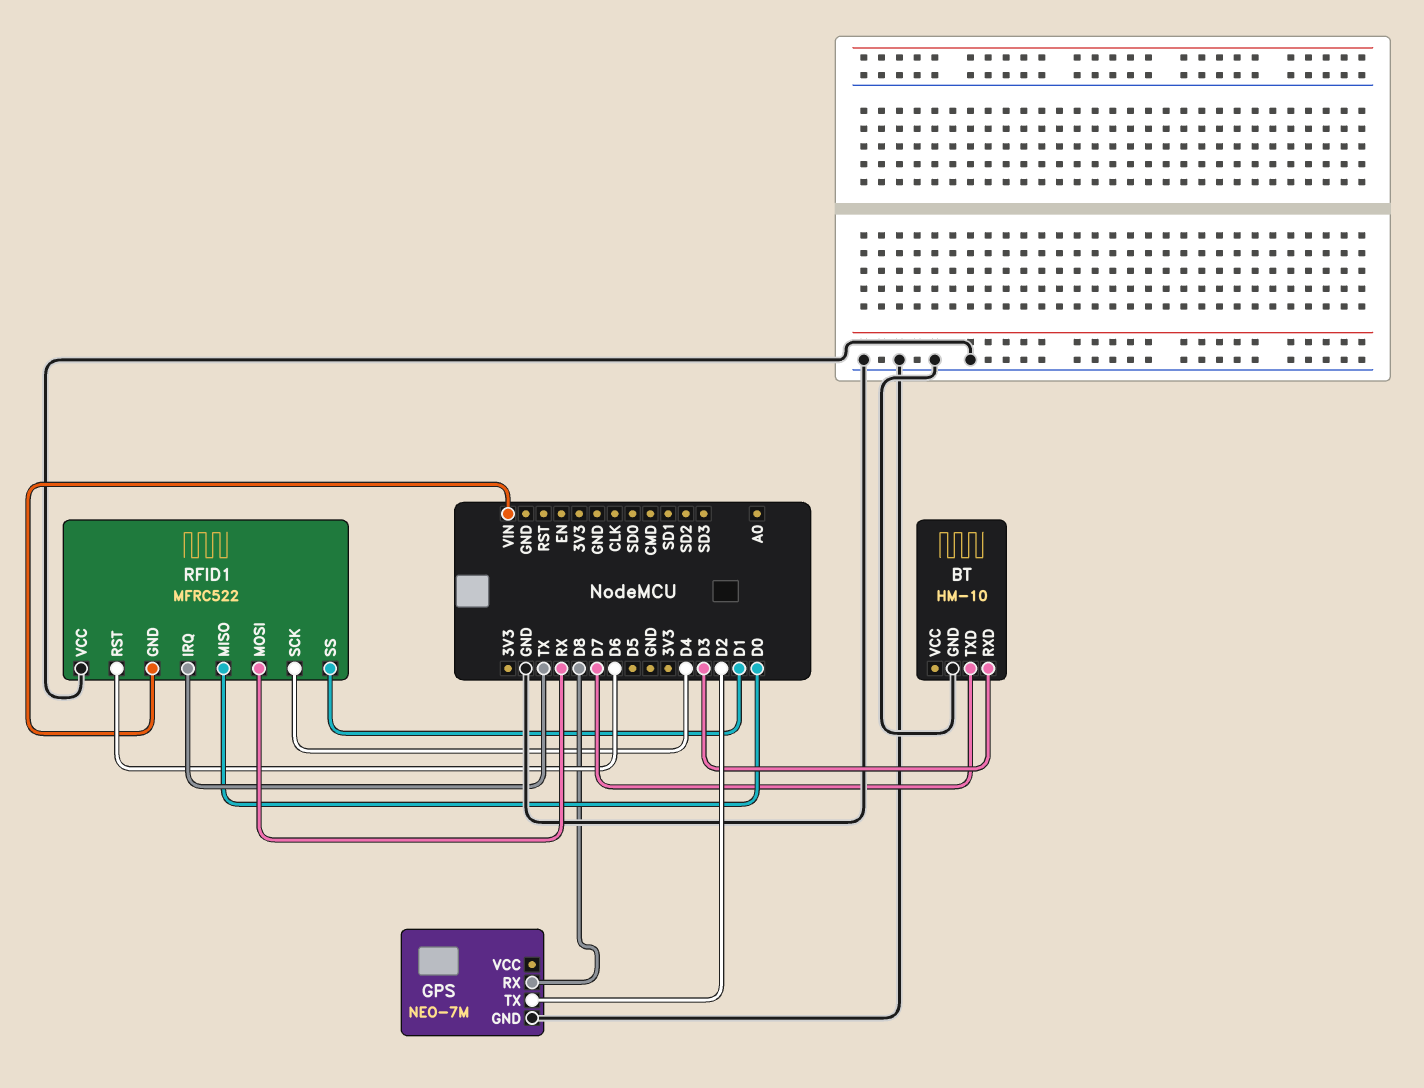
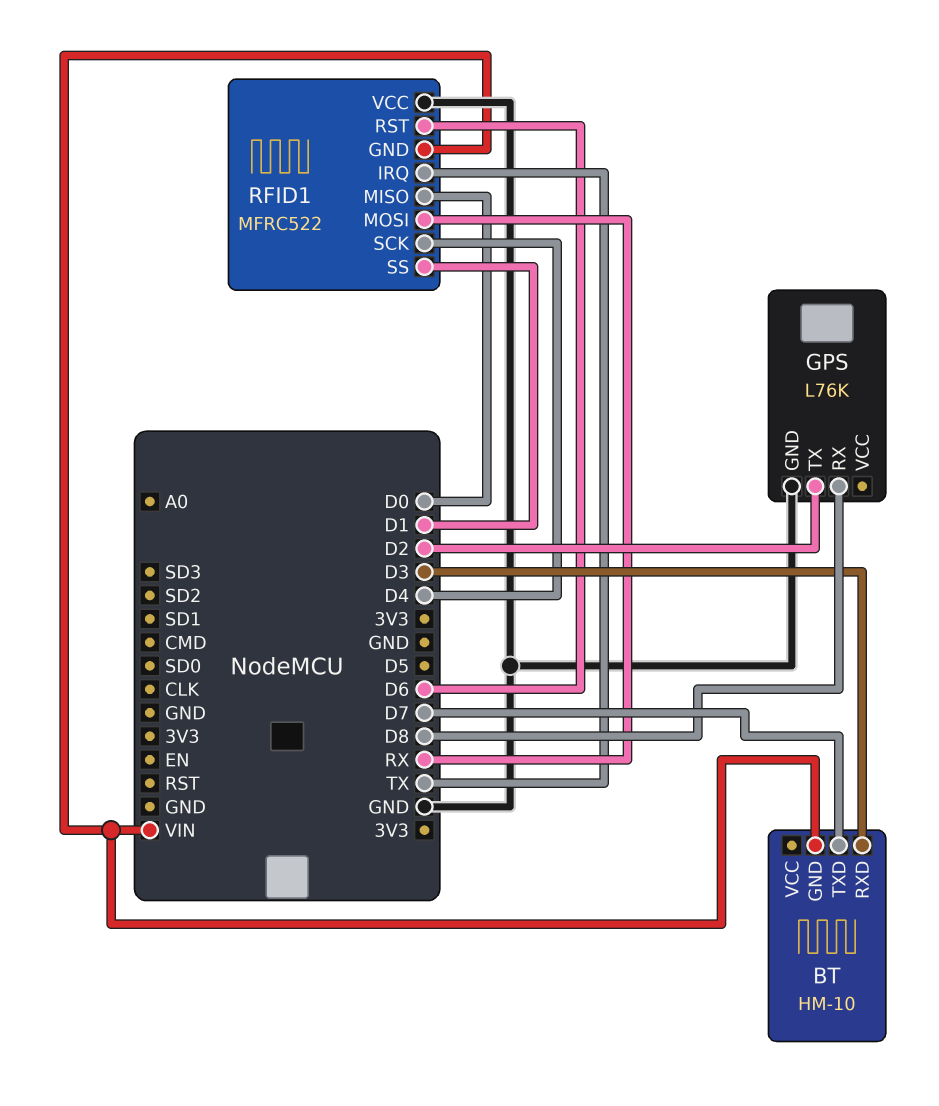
BT pin GND: GND -> VIN
GPS: NEO-7M -> L76K

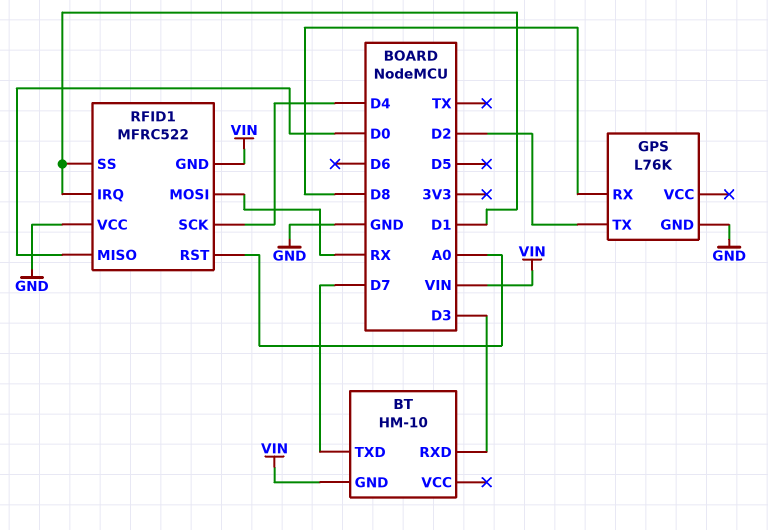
RFID1 pin IRQ: TX -> D1
RFID1 pin RST: D6 -> A0

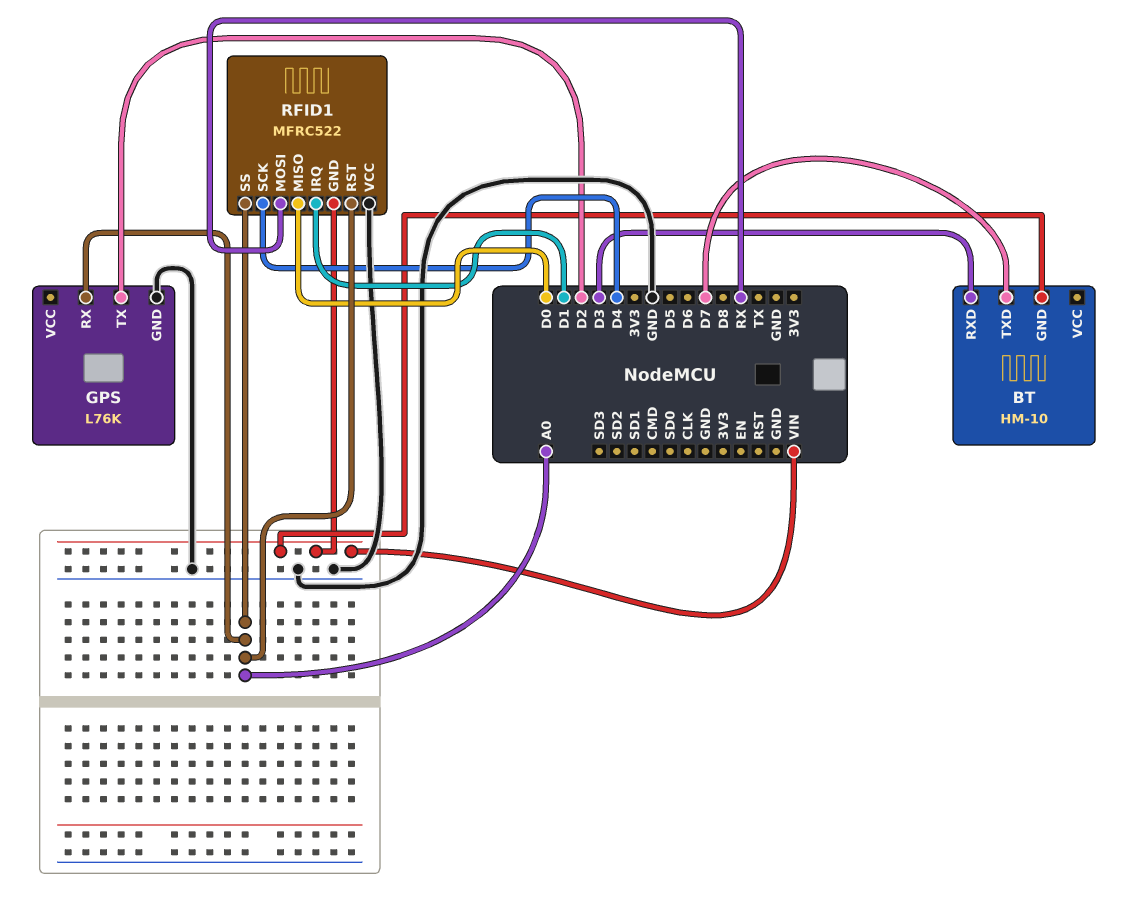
GPS pin RX: D8 -> A0
RFID1 pin SS: D1 -> A0

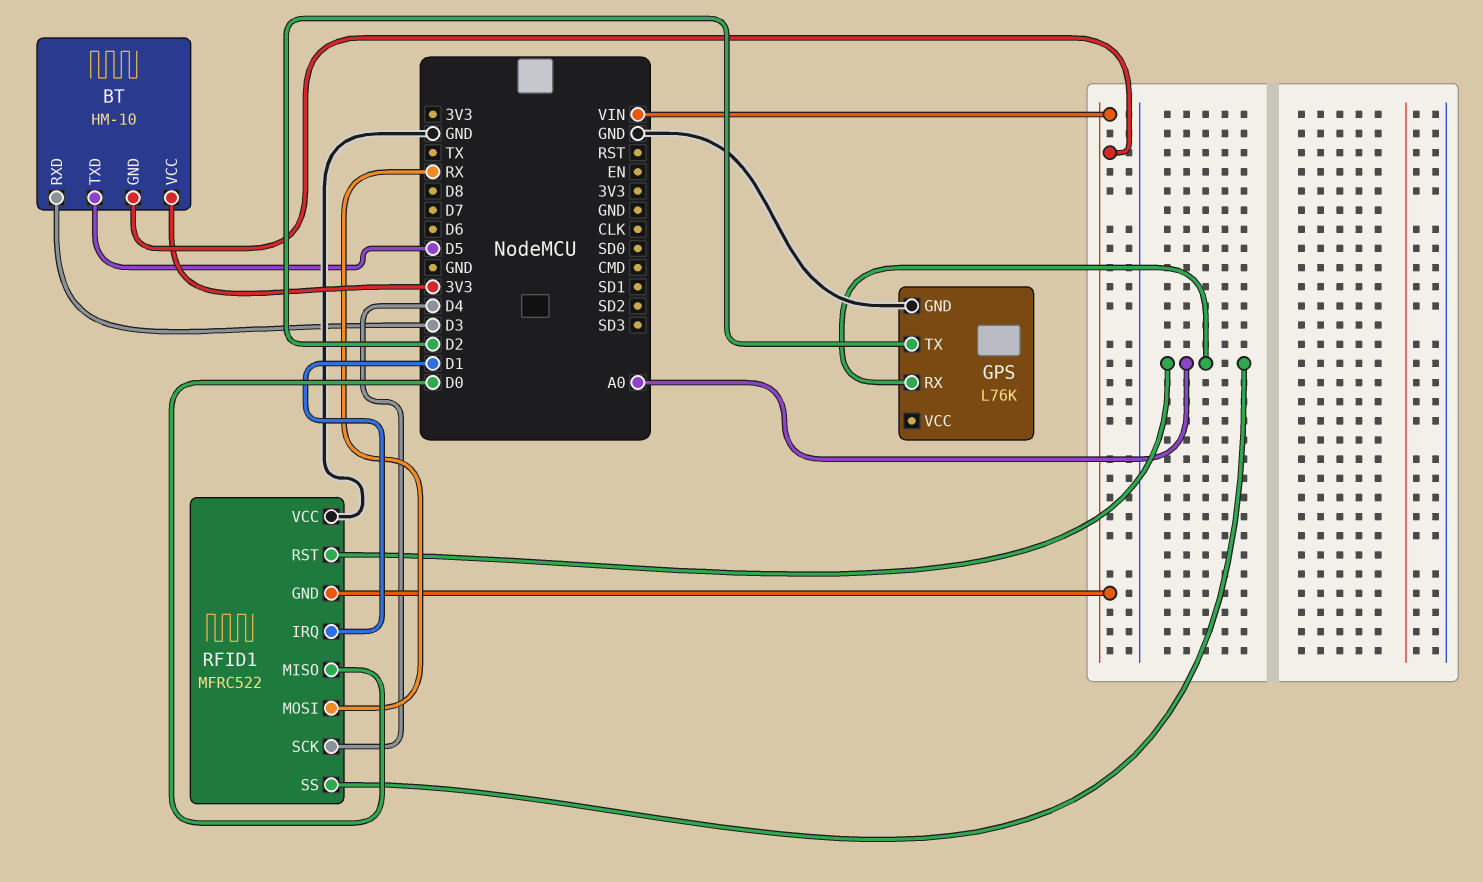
BT pin TXD: D7 -> D5
BT pin VCC: none -> 3V3

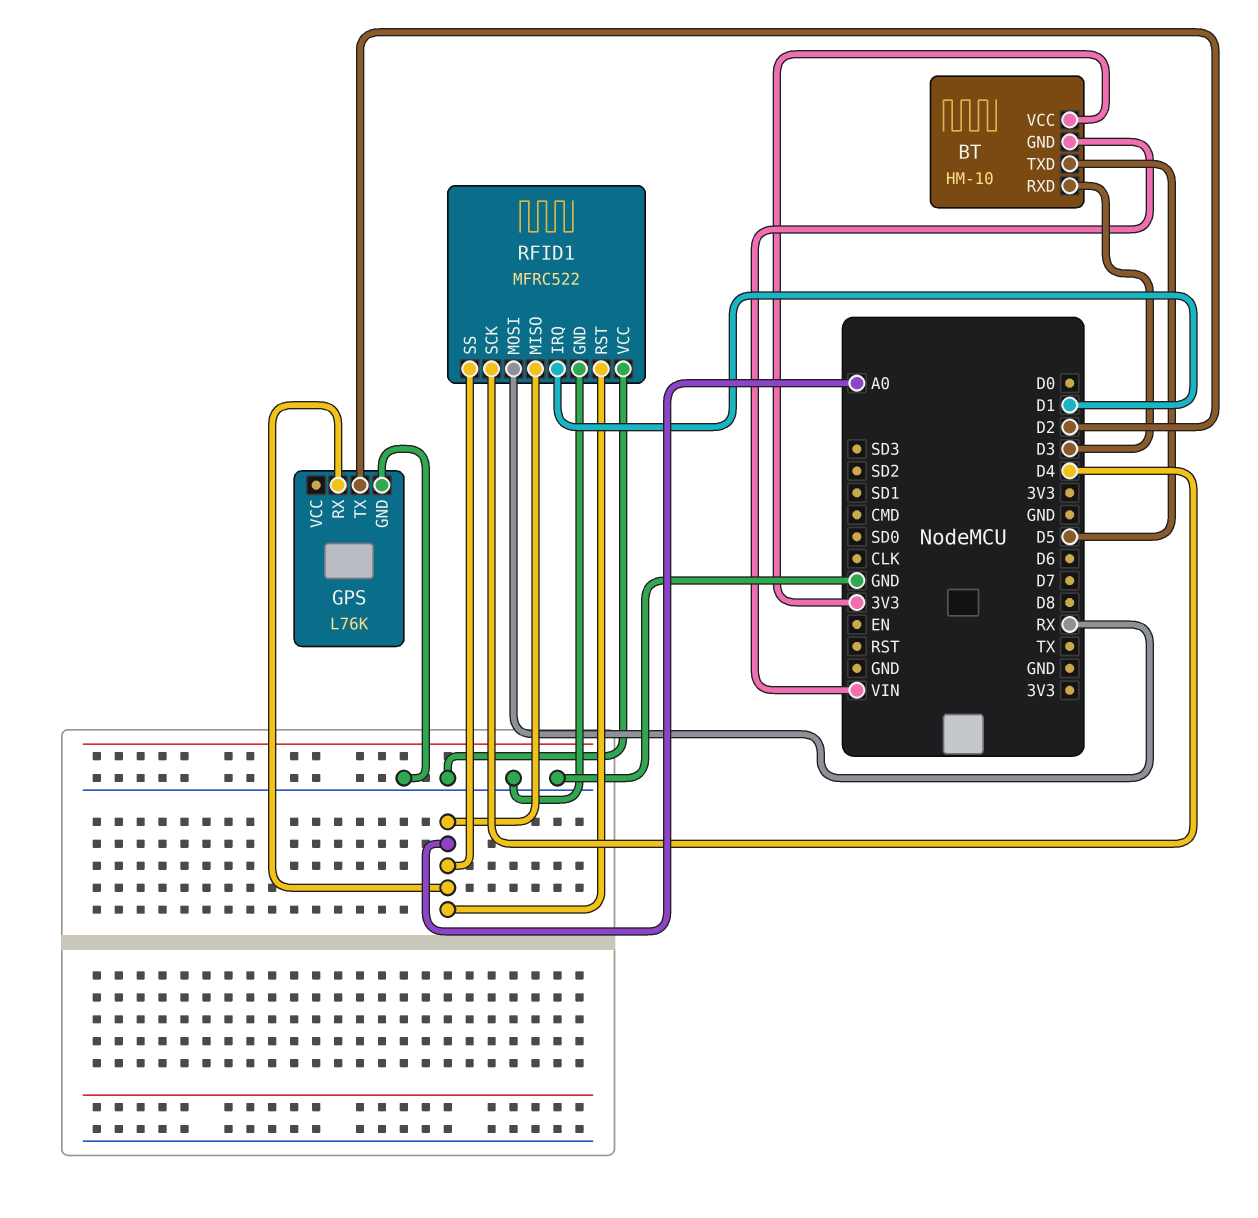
RFID1 pin GND: VIN -> GND
RFID1 pin MISO: D0 -> A0

